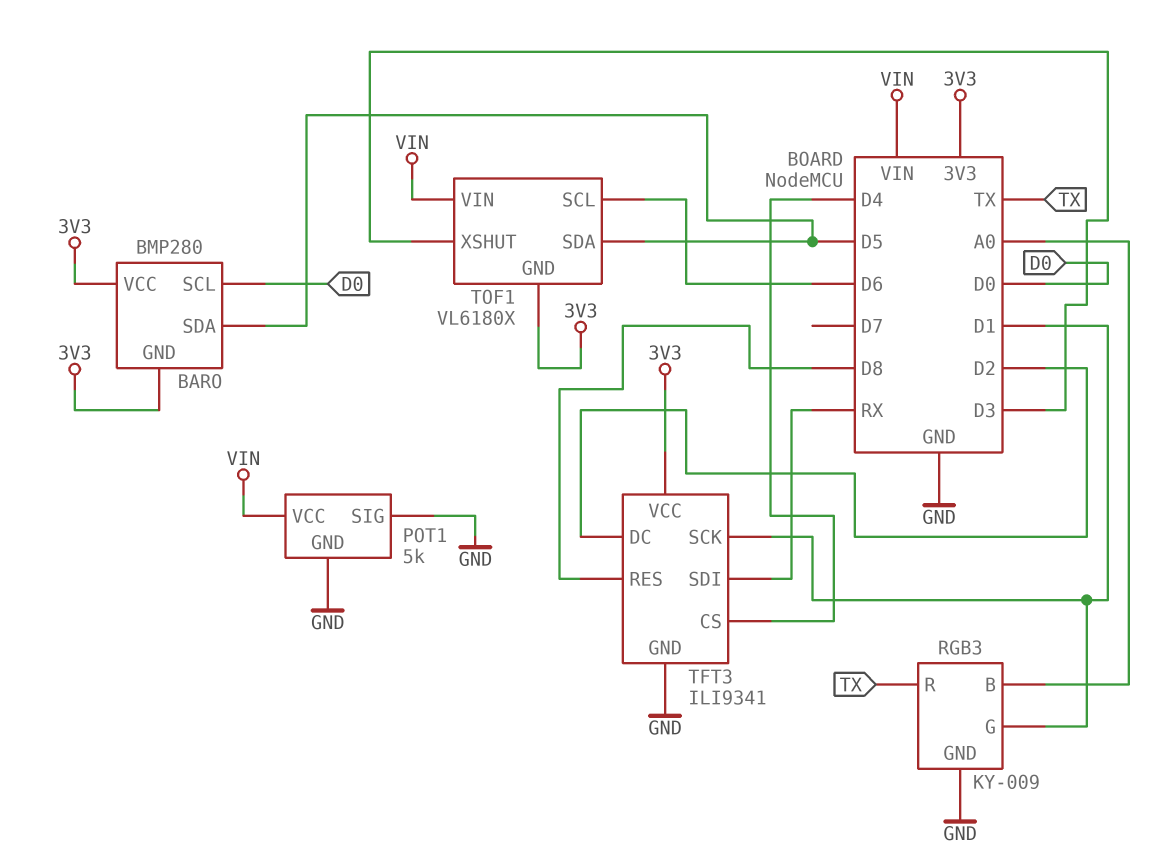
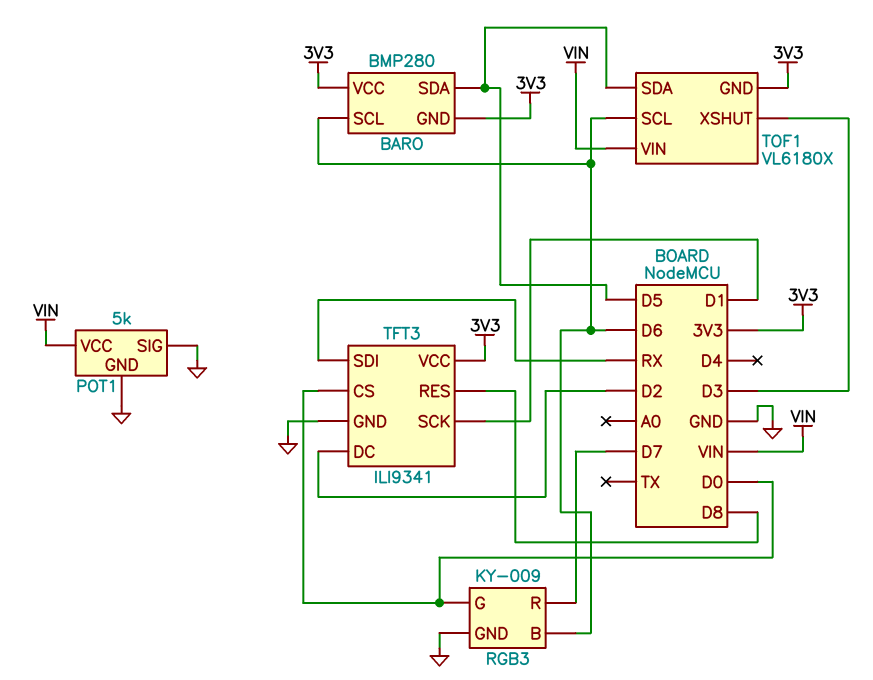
BARO pin SCL: D0 -> D6
RGB3 pin B: A0 -> D6
RGB3 pin G: D1 -> D0
RGB3 pin R: TX -> D7
TFT3 pin CS: D4 -> D0

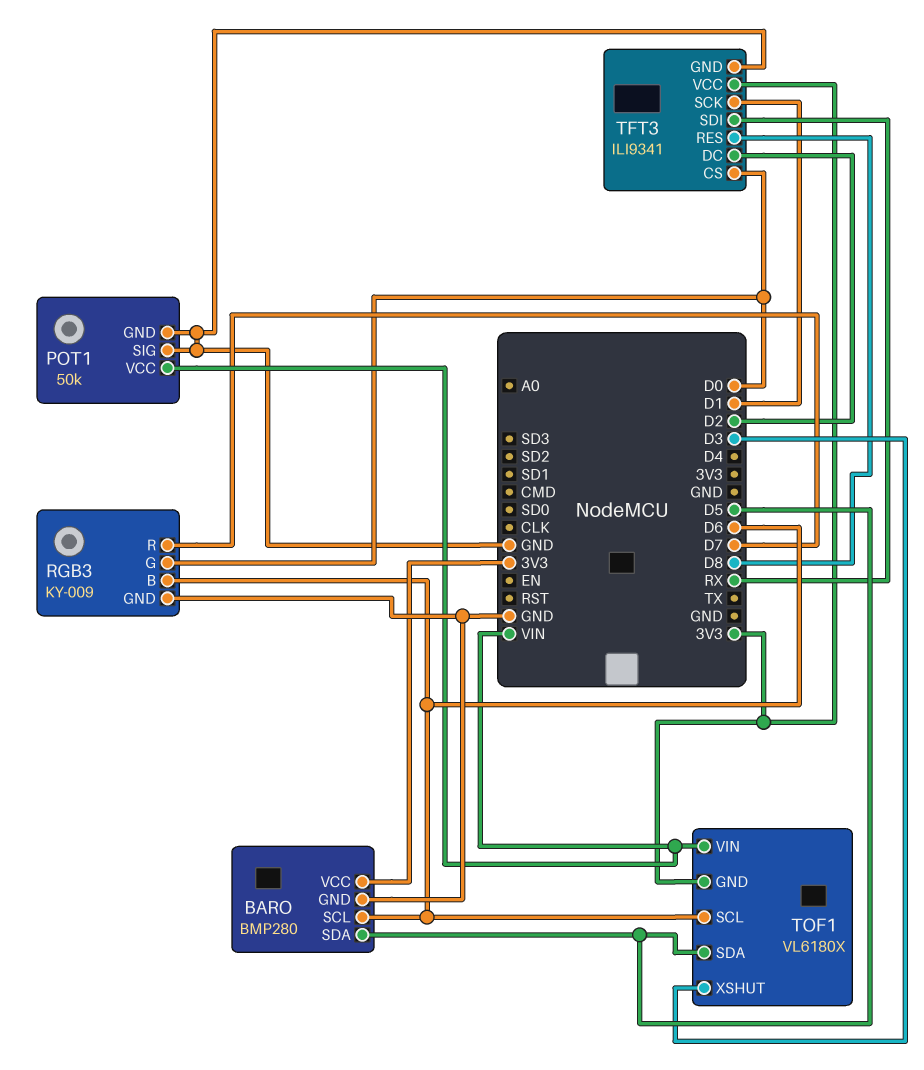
BARO pin GND: 3V3 -> GND
POT1: 5k -> 50k

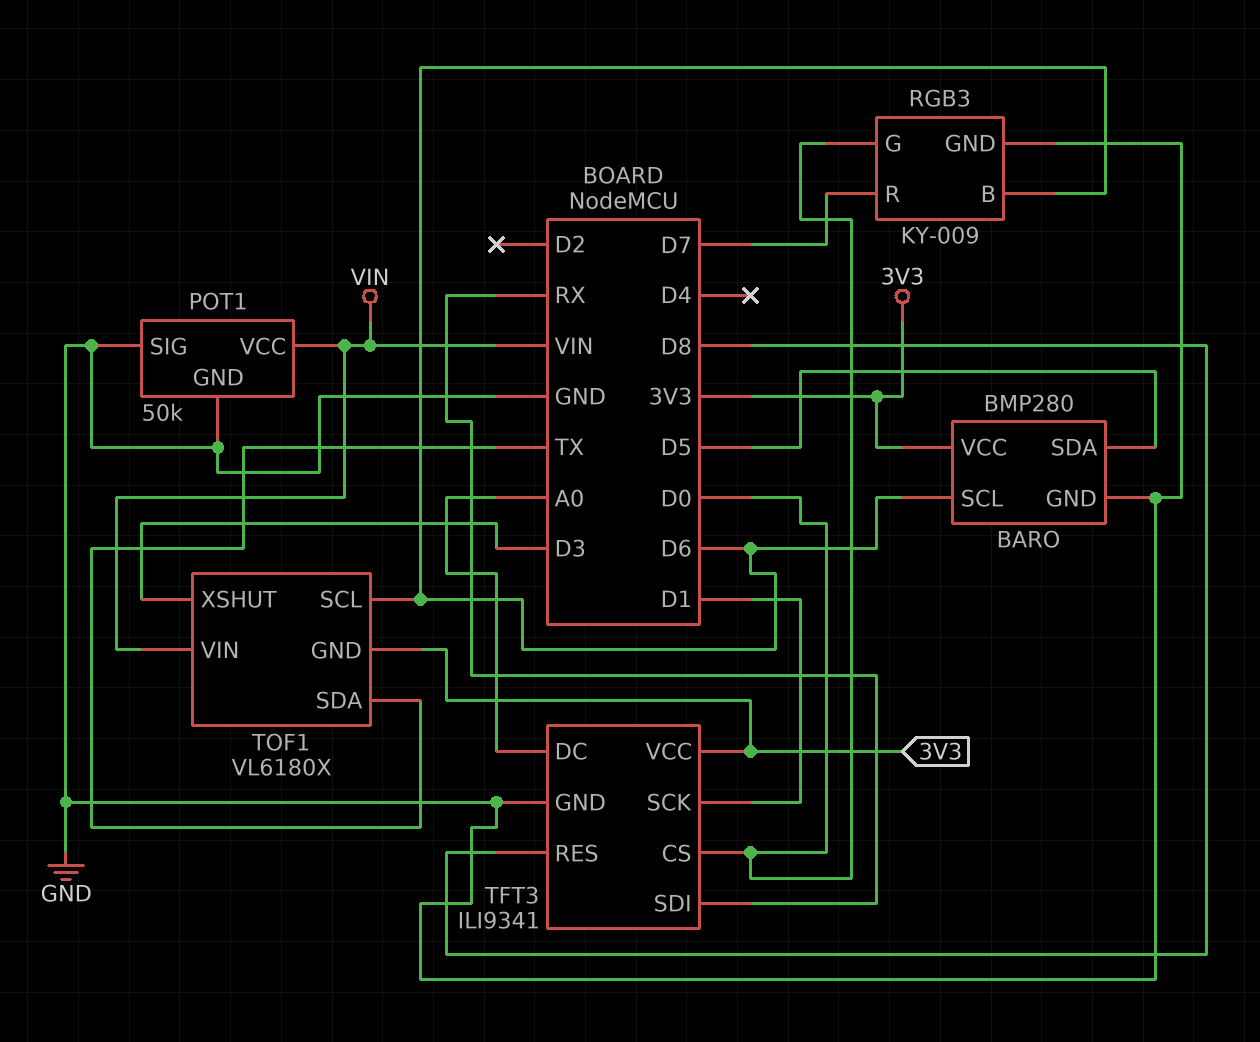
TFT3 pin DC: D2 -> A0
TOF1 pin SDA: D5 -> TX

